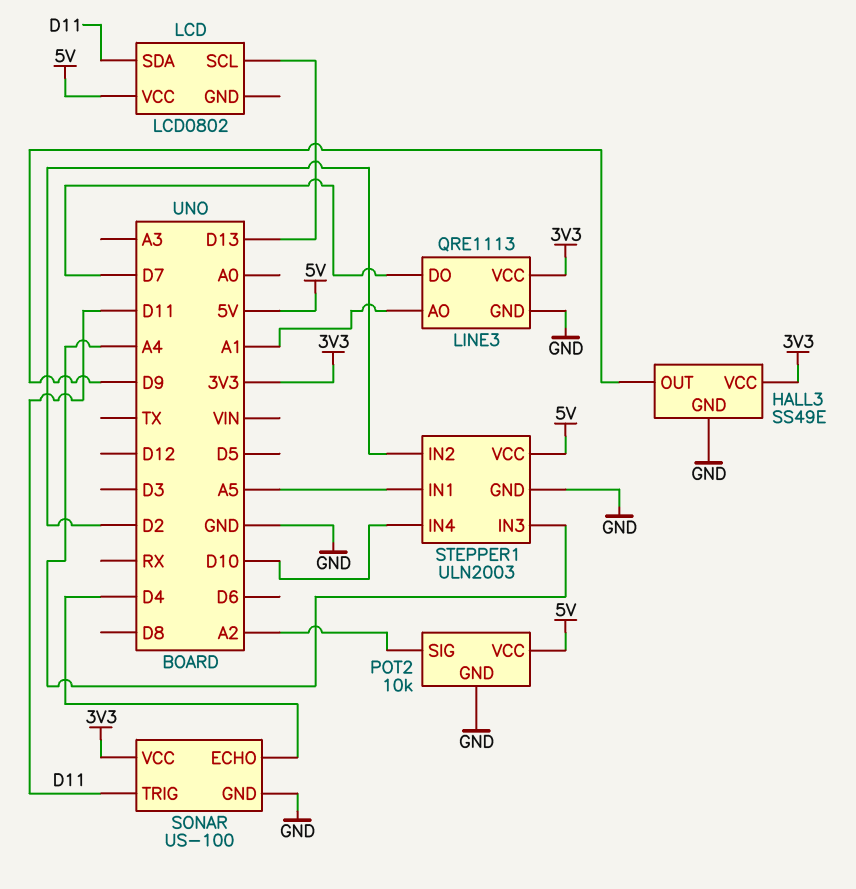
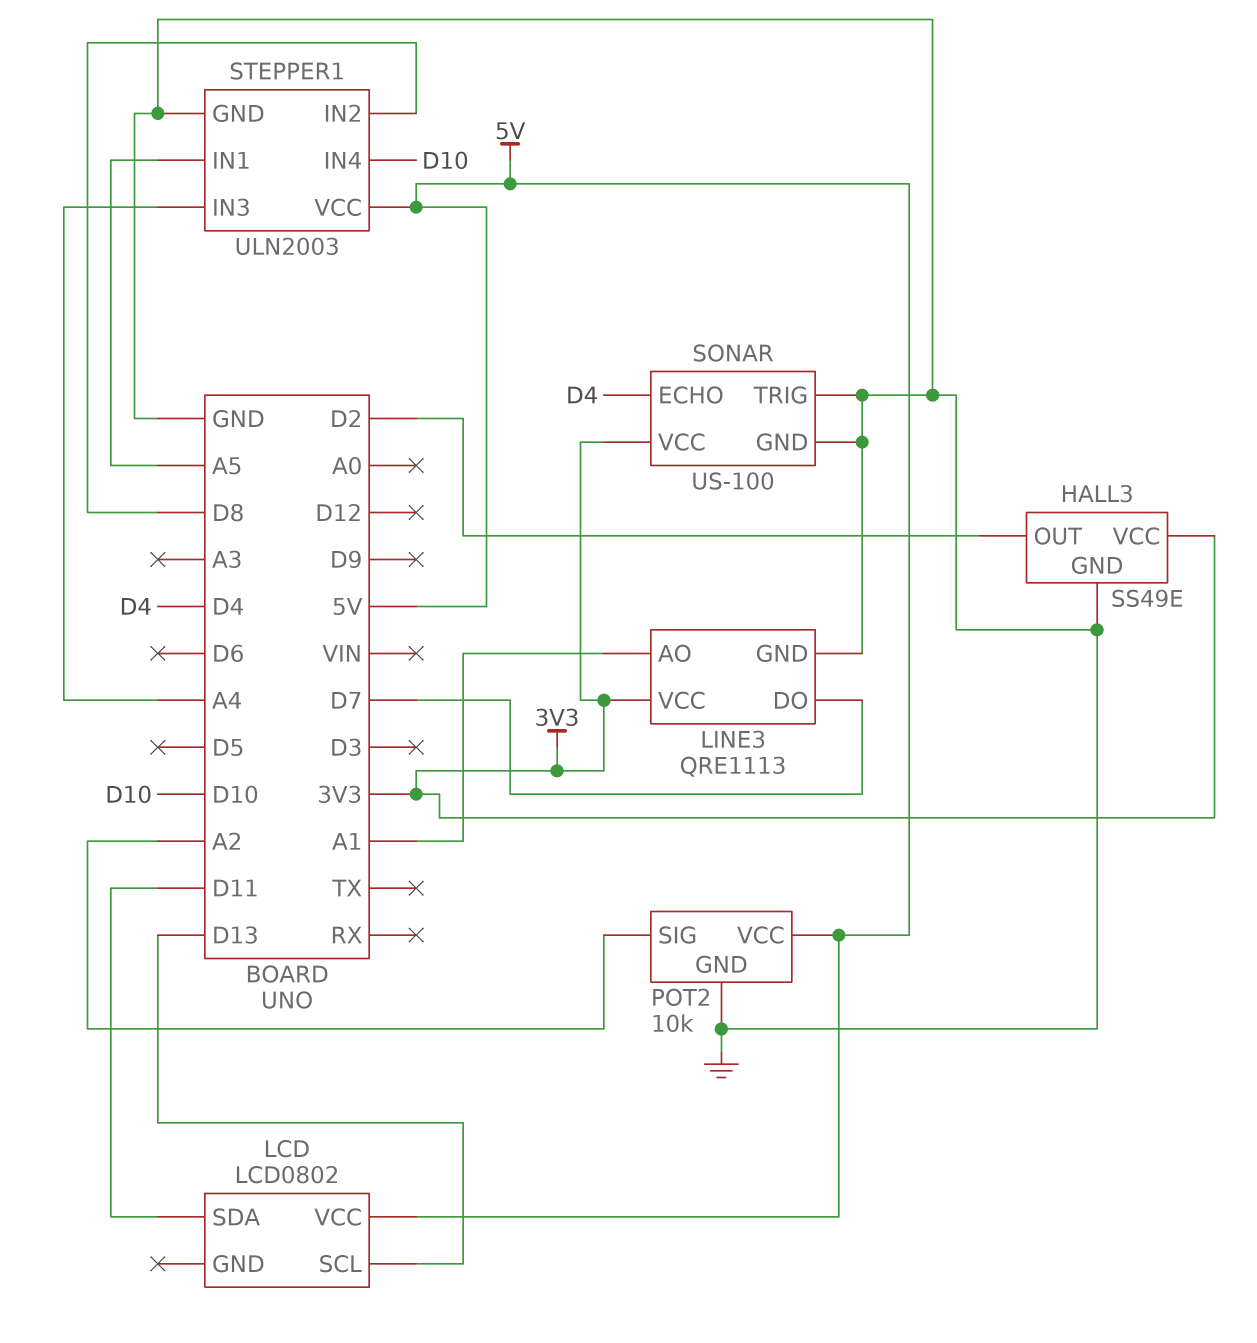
HALL3 pin OUT: D9 -> D2
SONAR pin TRIG: D11 -> GND
STEPPER1 pin IN2: D2 -> D8

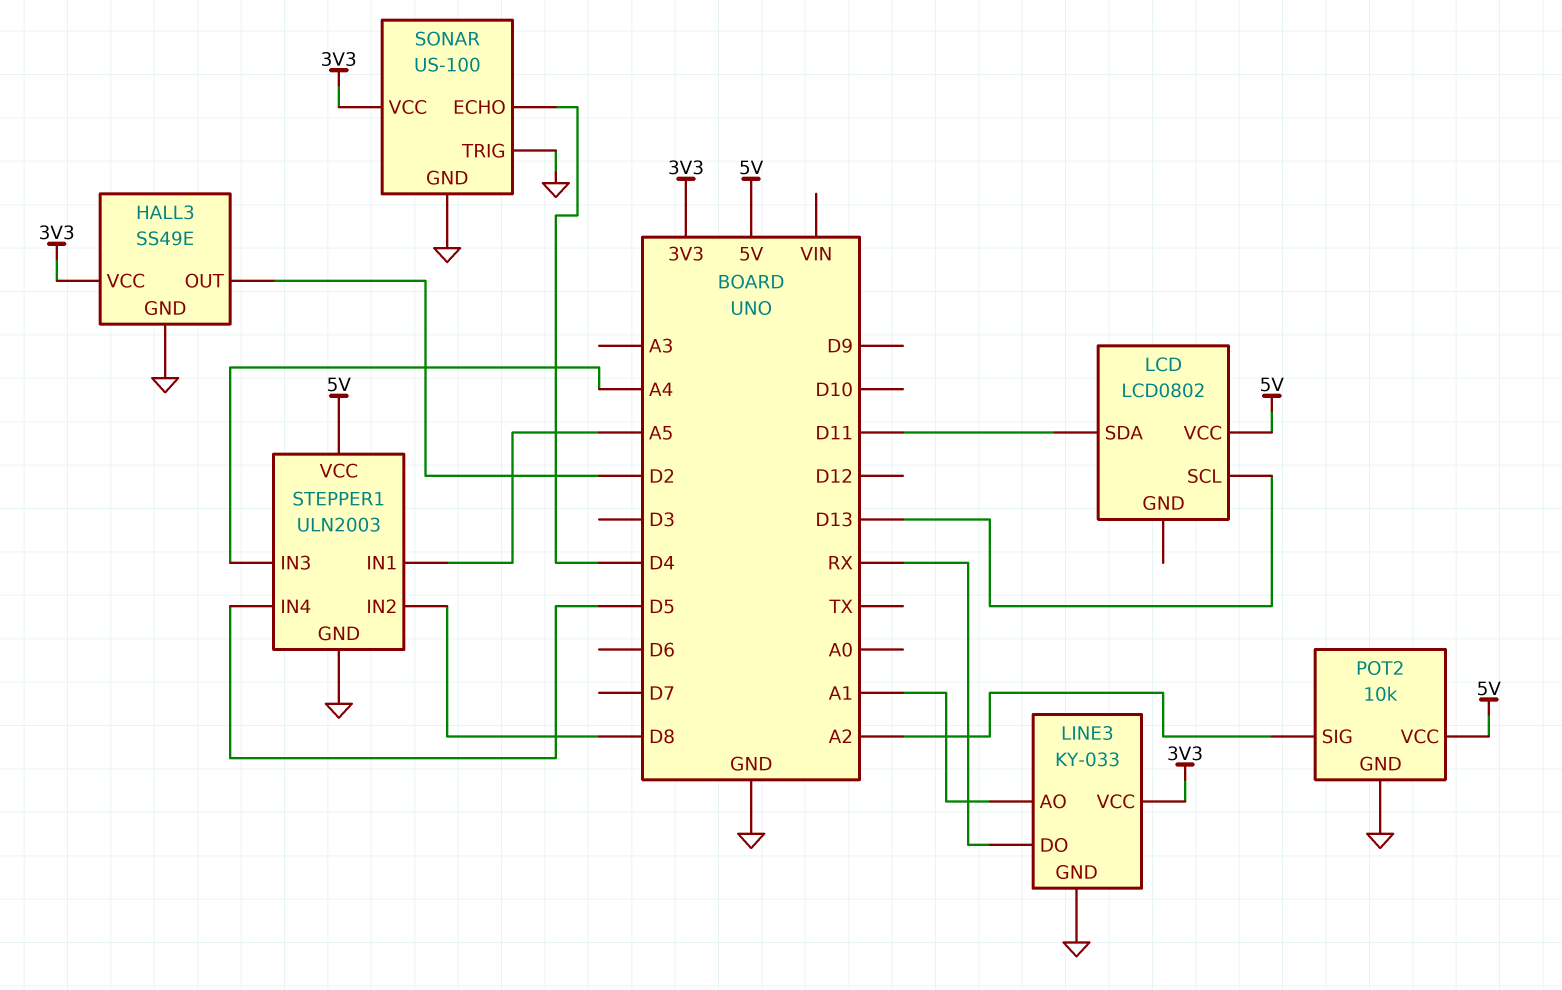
LINE3: QRE1113 -> KY-033
LINE3 pin DO: D7 -> RX
STEPPER1 pin IN4: D10 -> D5

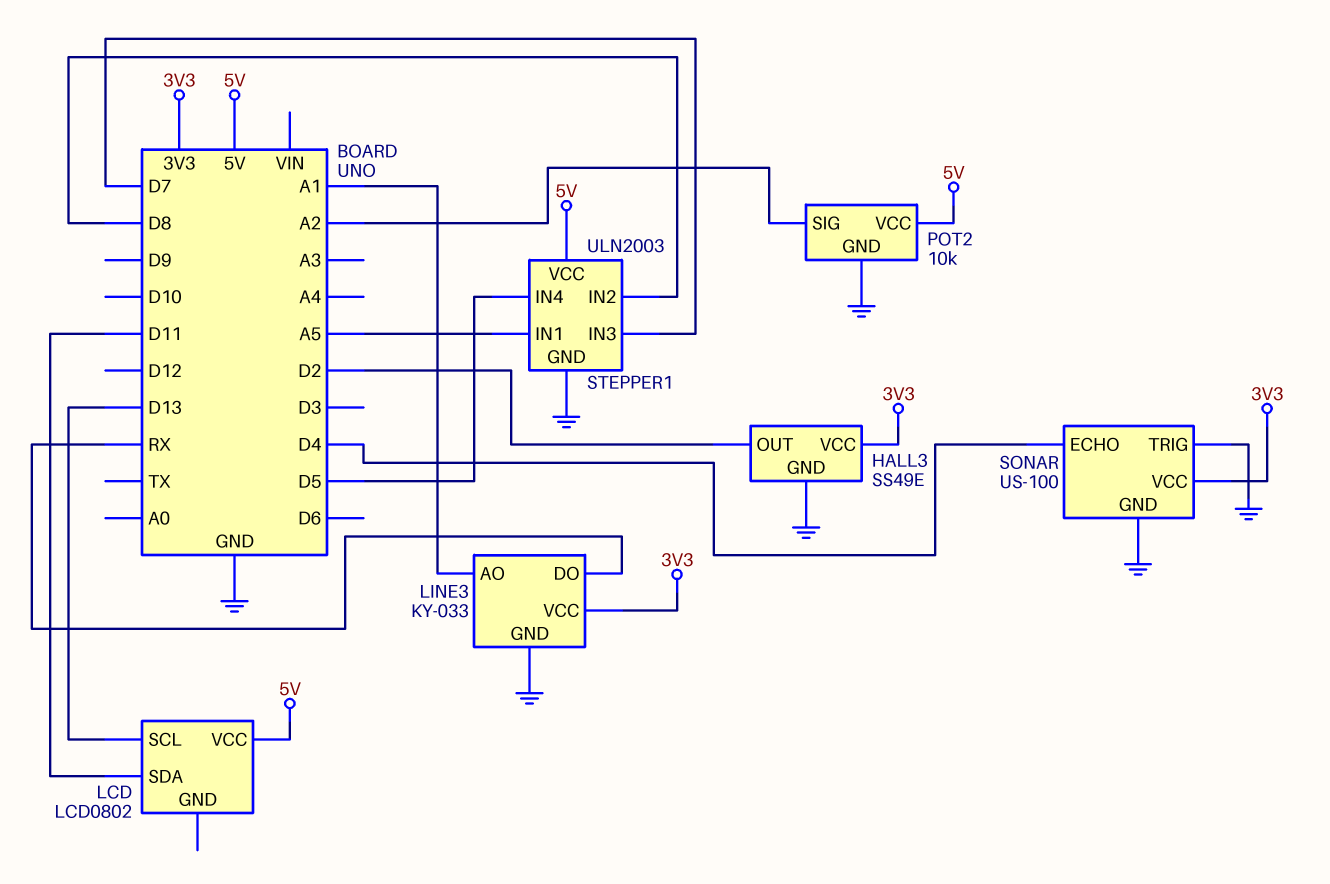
STEPPER1 pin IN3: A4 -> D7

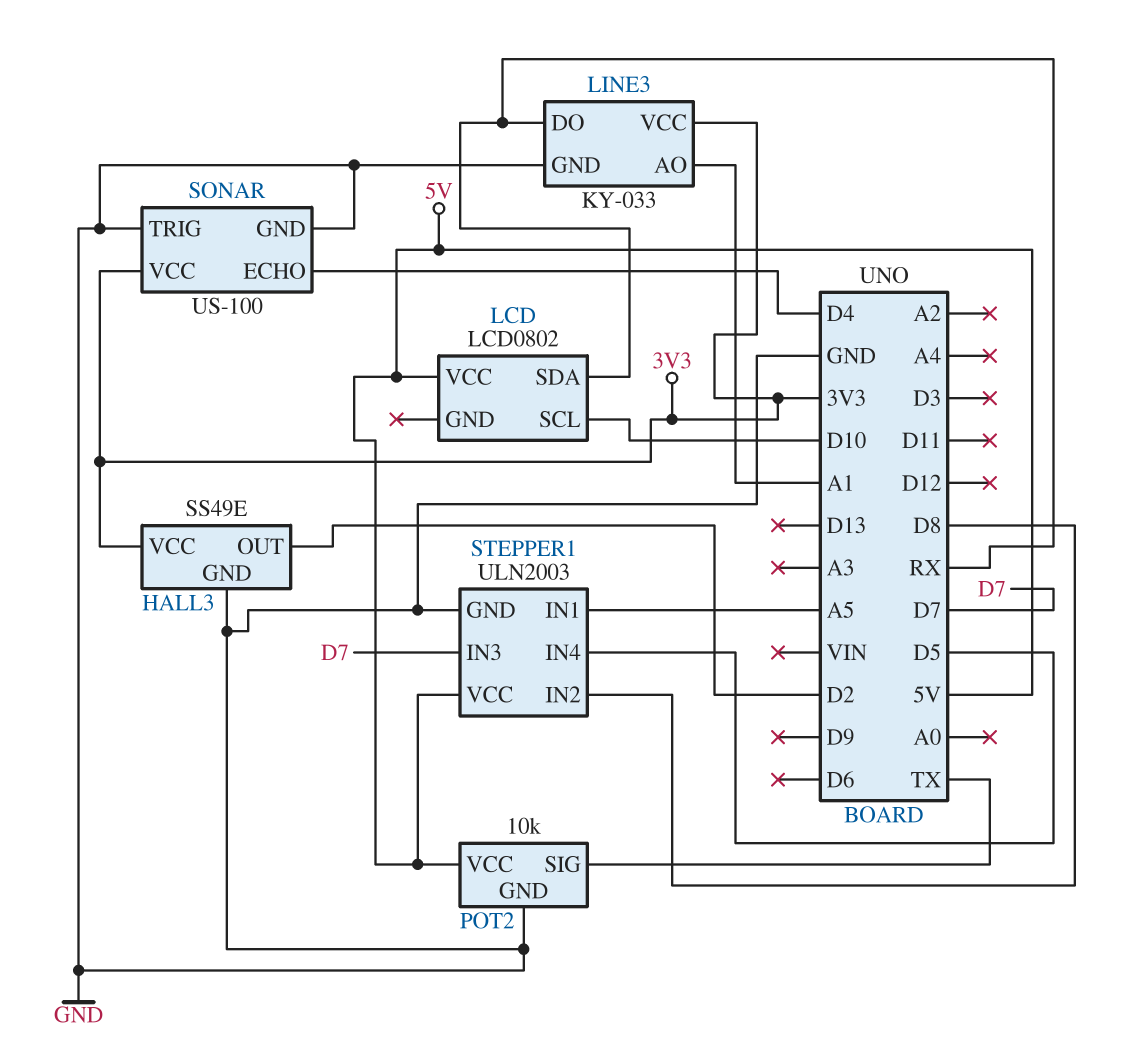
LCD pin SCL: D13 -> D10
LCD pin SDA: D11 -> RX
POT2 pin SIG: A2 -> TX

